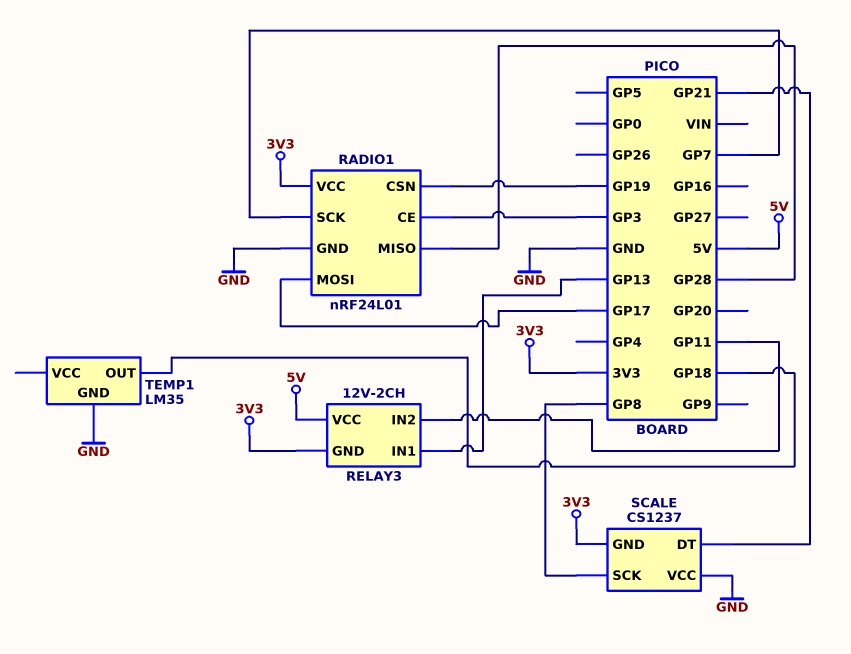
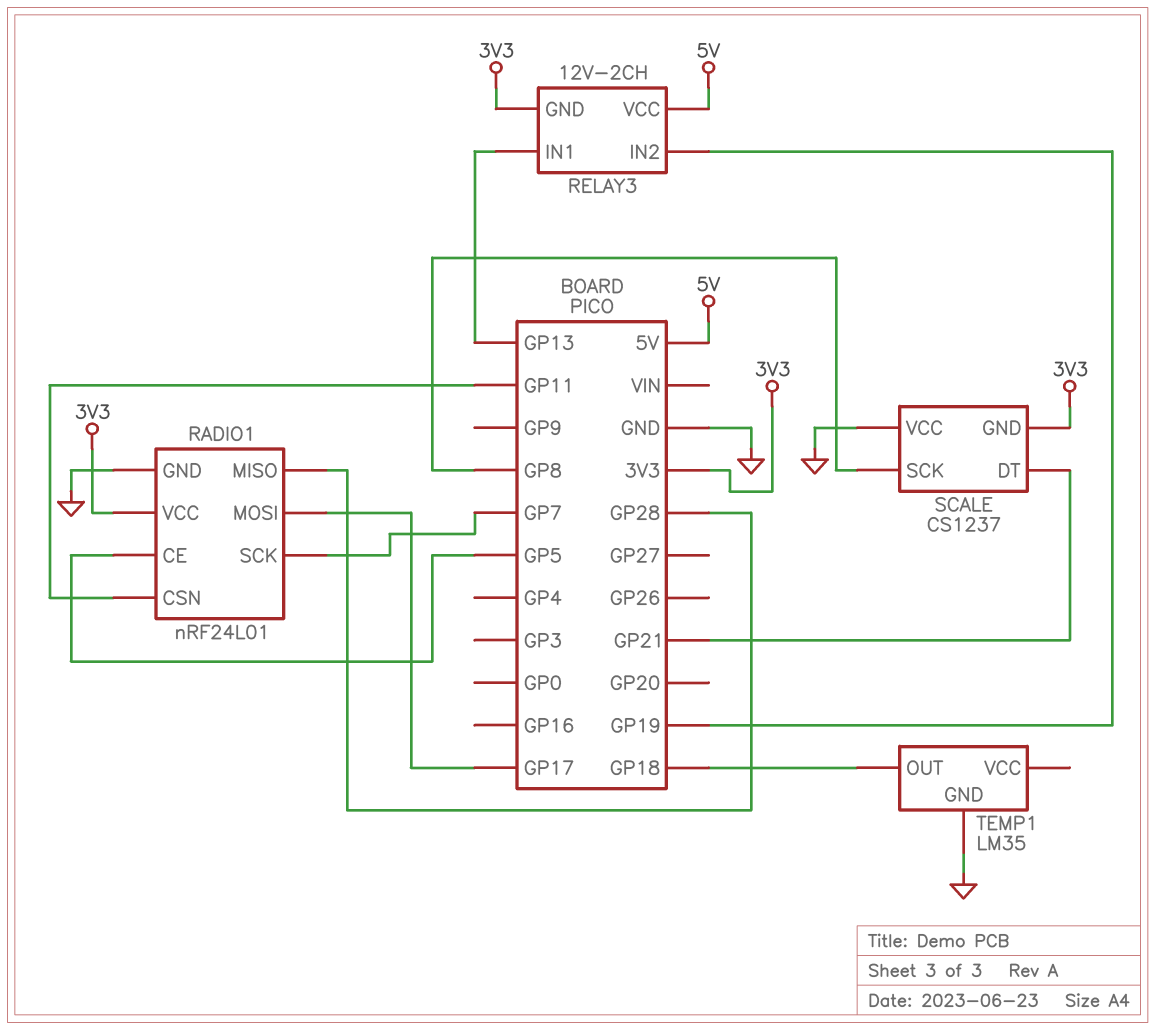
RADIO1 pin CE: GP3 -> GP5
RADIO1 pin CSN: GP19 -> GP11
RELAY3 pin IN2: GP11 -> GP19

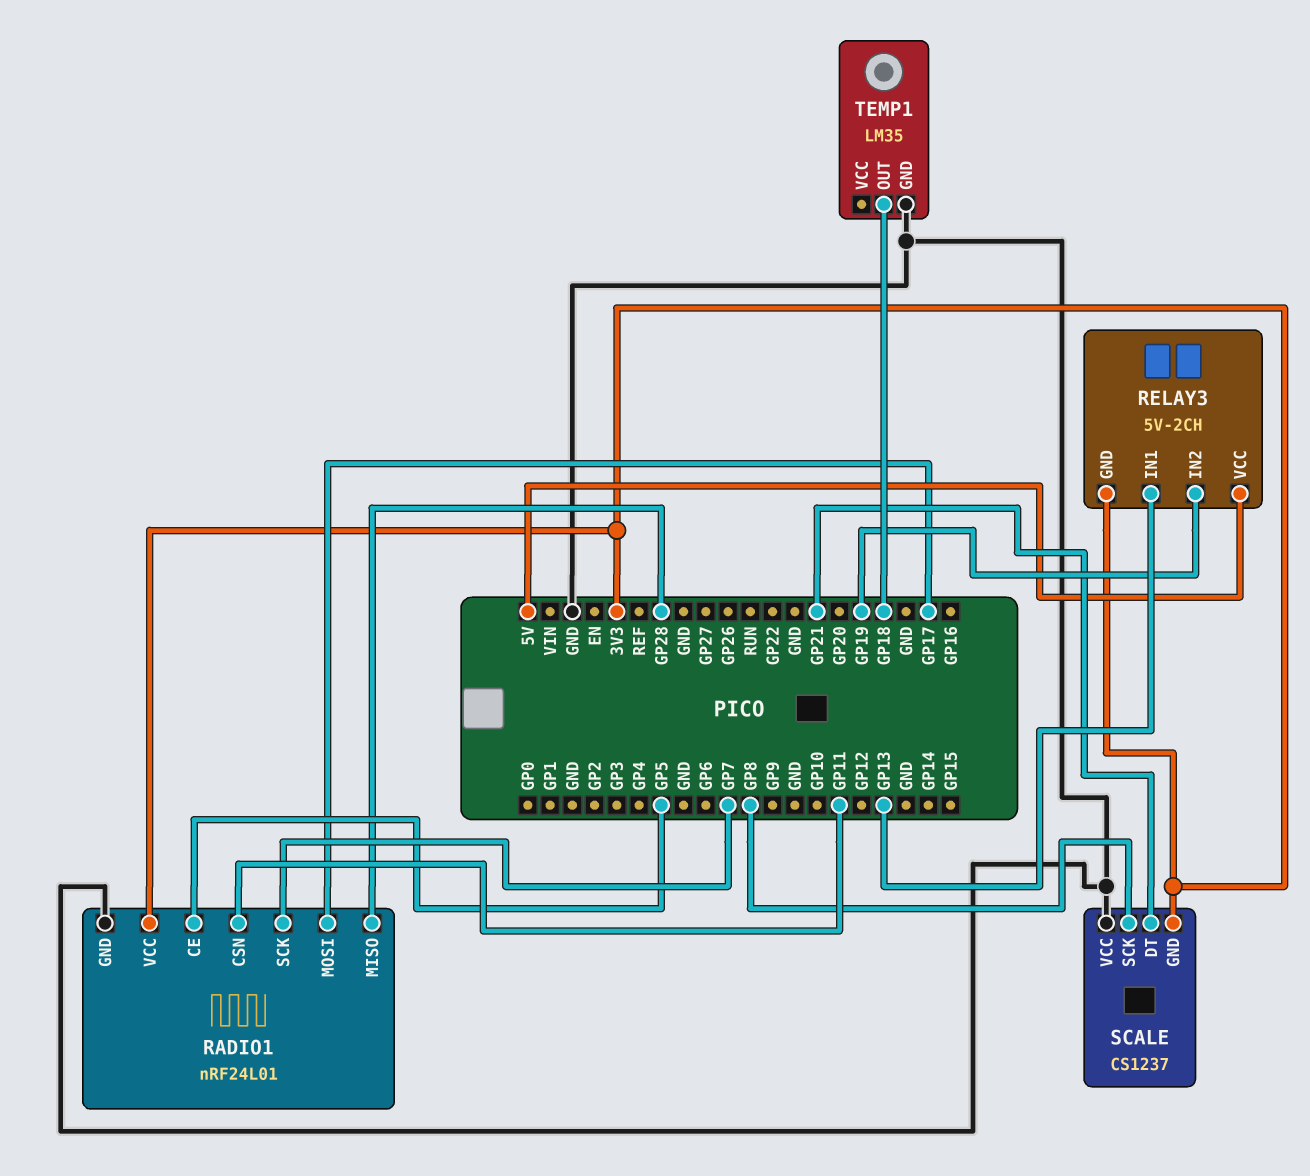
RELAY3: 12V-2CH -> 5V-2CH

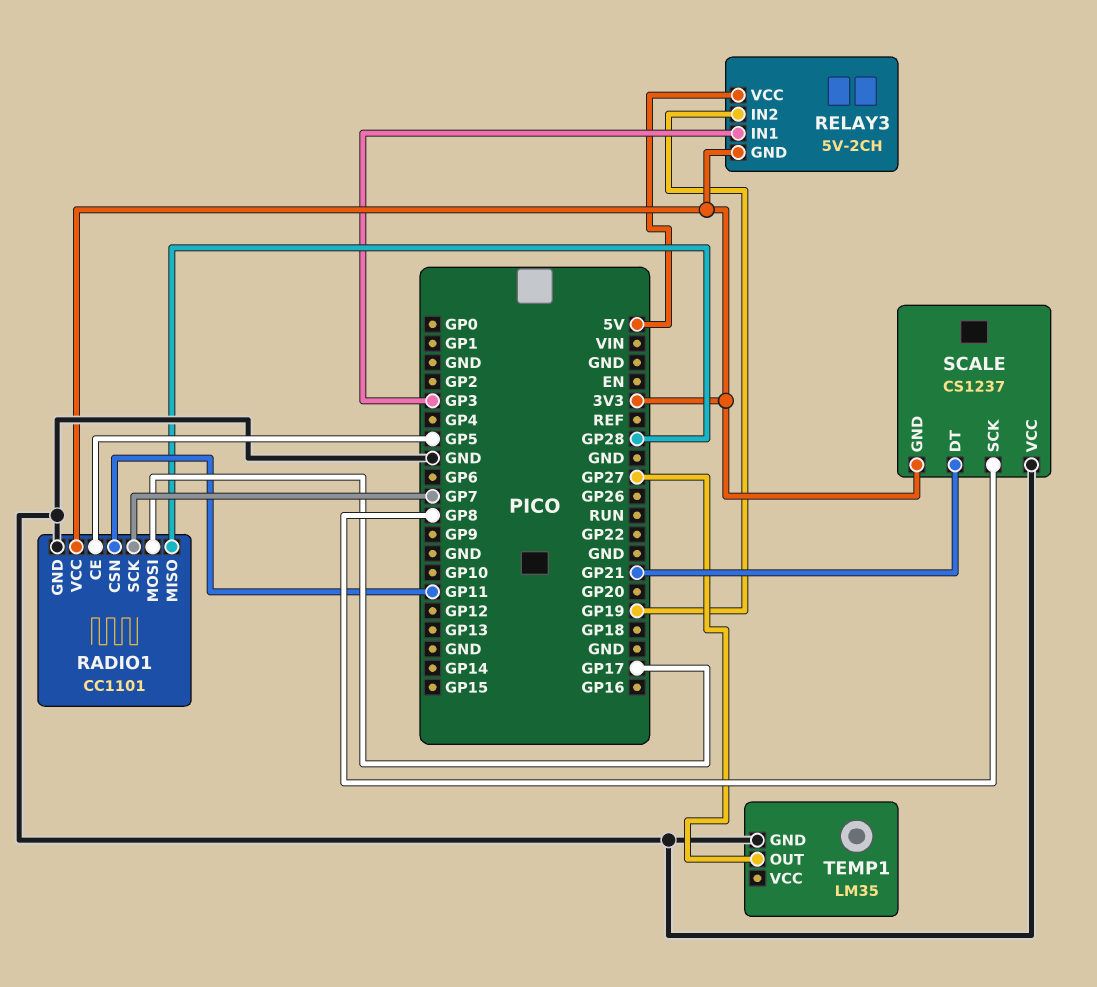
RADIO1: nRF24L01 -> CC1101
RELAY3 pin IN1: GP13 -> GP3
TEMP1 pin OUT: GP18 -> GP27

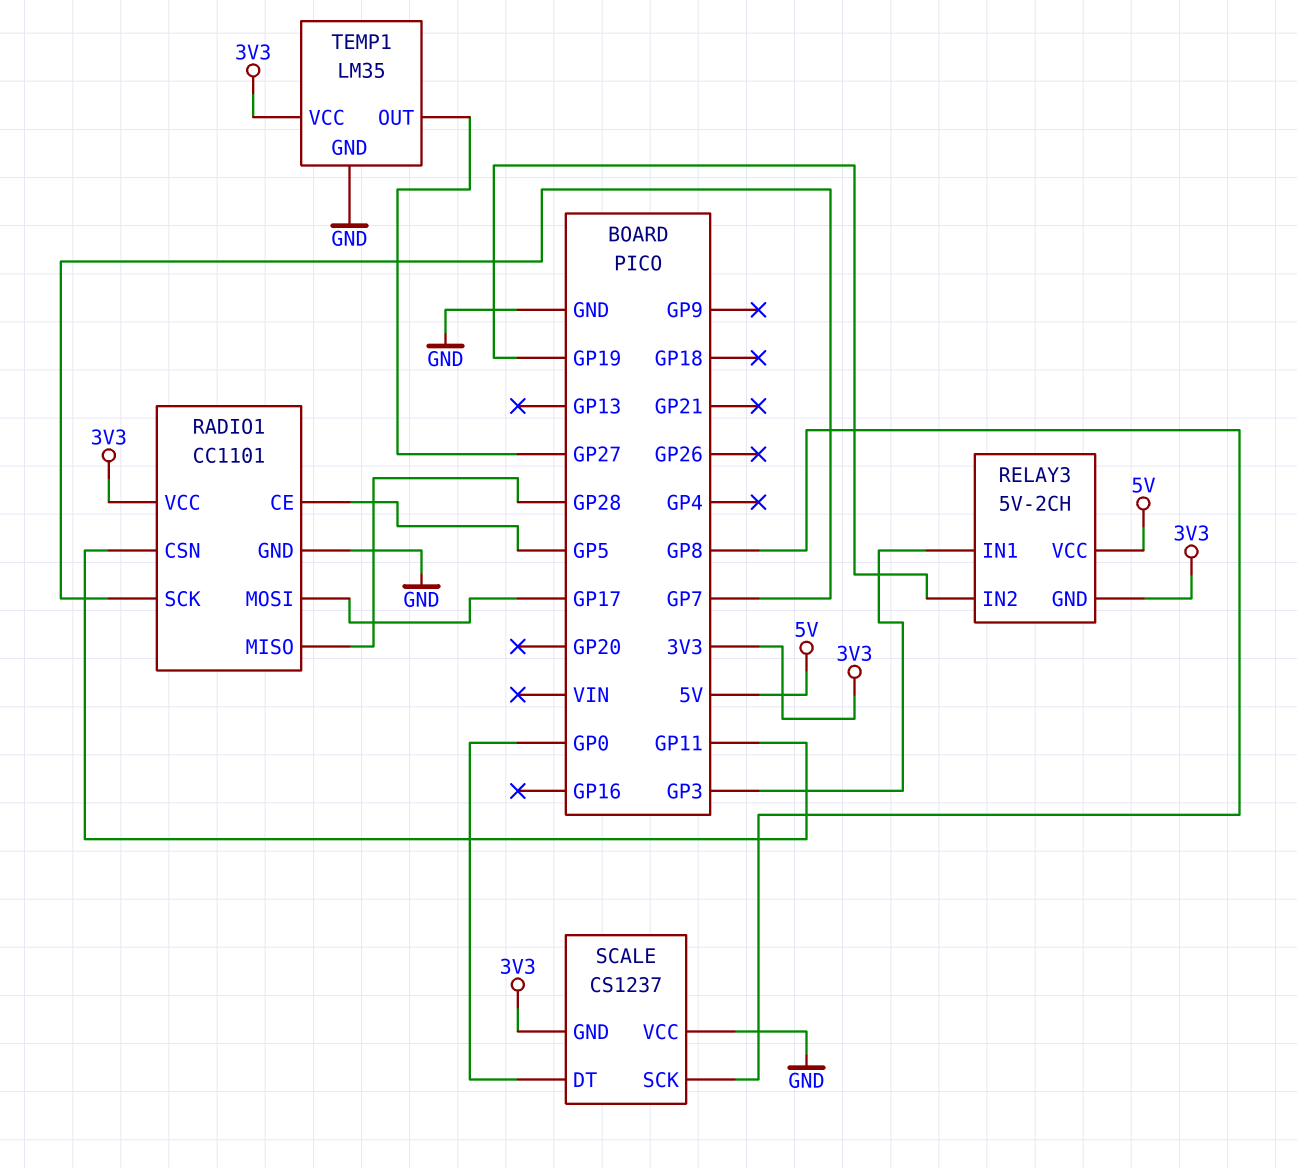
SCALE pin DT: GP21 -> GP0
TEMP1 pin VCC: none -> 3V3

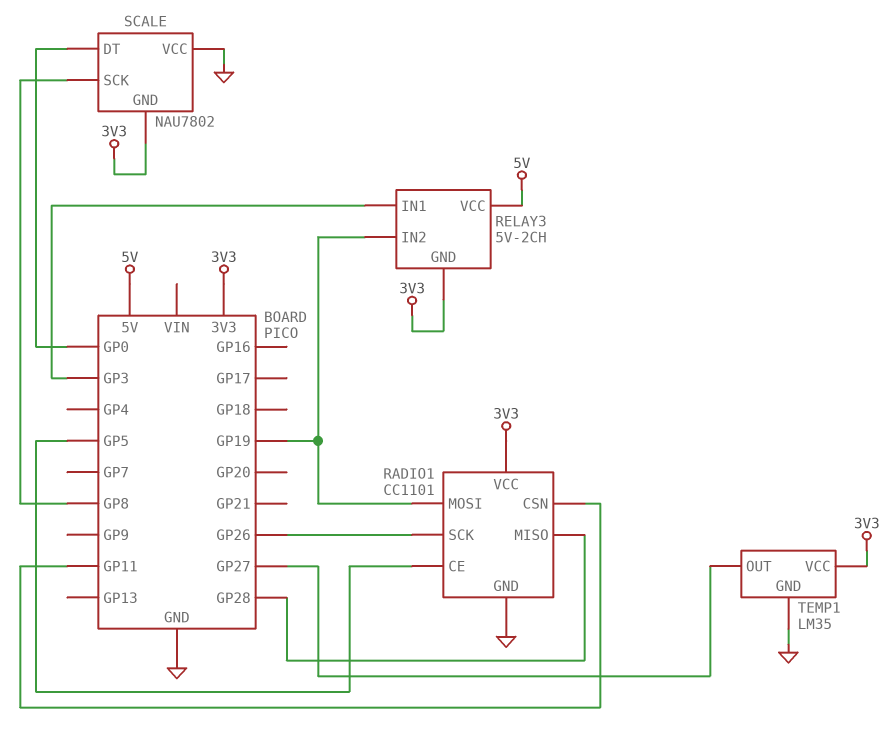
RADIO1 pin MOSI: GP17 -> GP19
RADIO1 pin SCK: GP7 -> GP26
SCALE: CS1237 -> NAU7802

